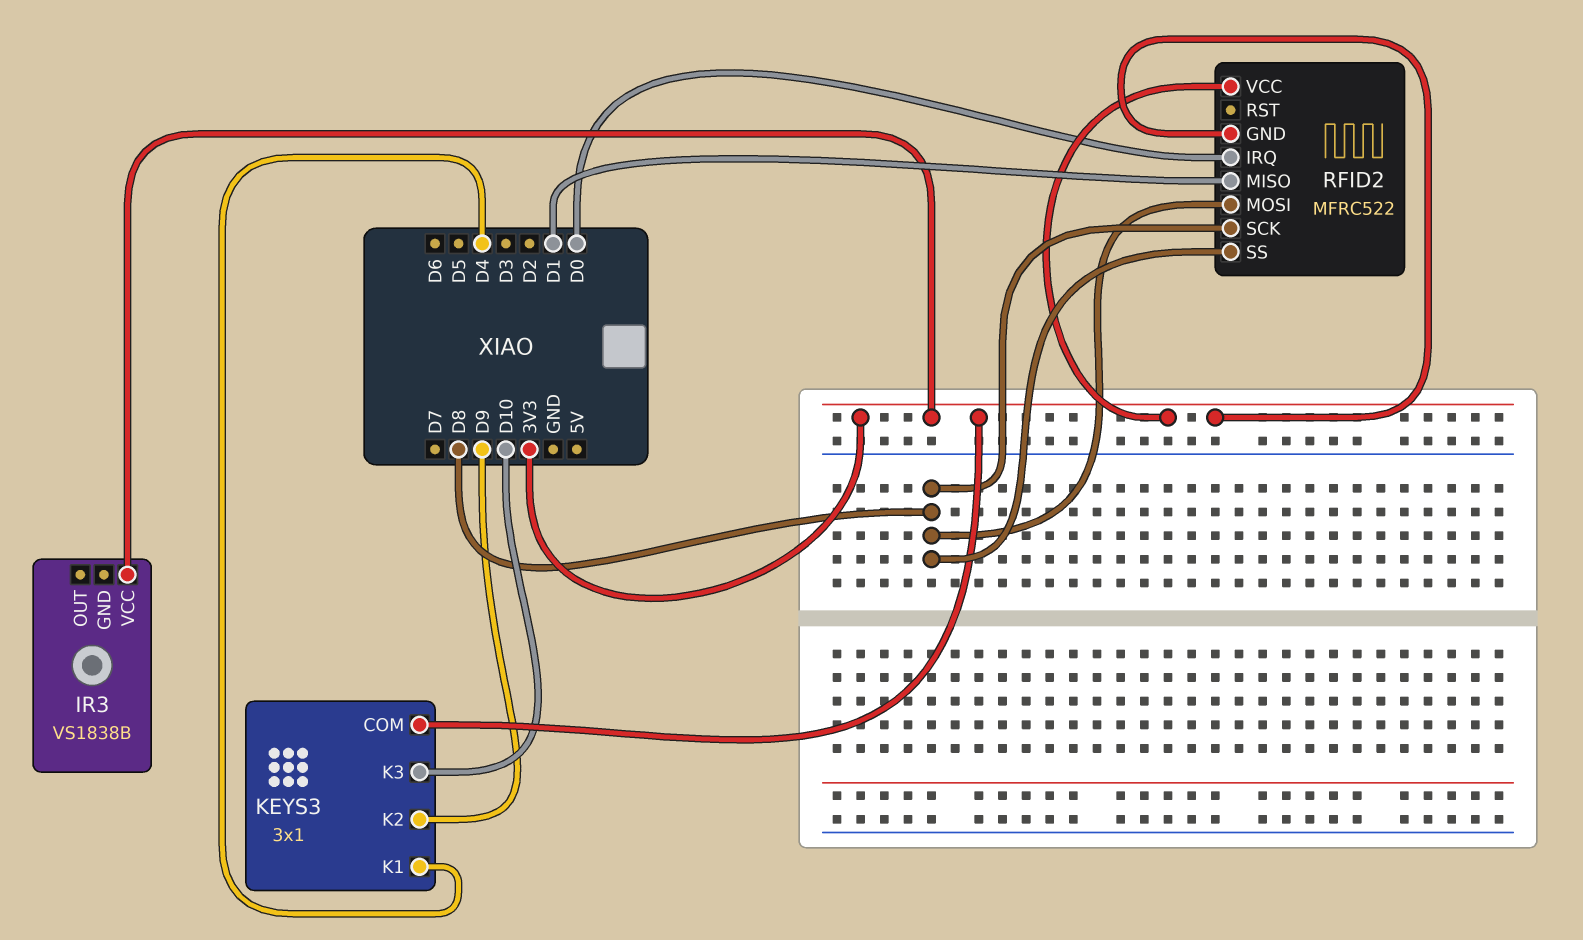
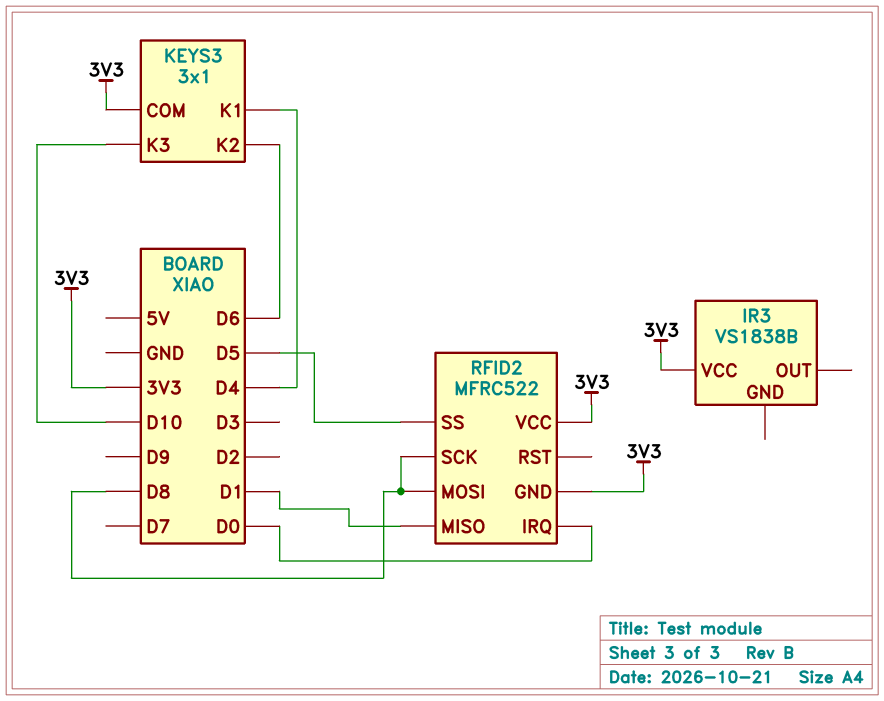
KEYS3 pin K2: D9 -> D6
RFID2 pin SS: D8 -> D5

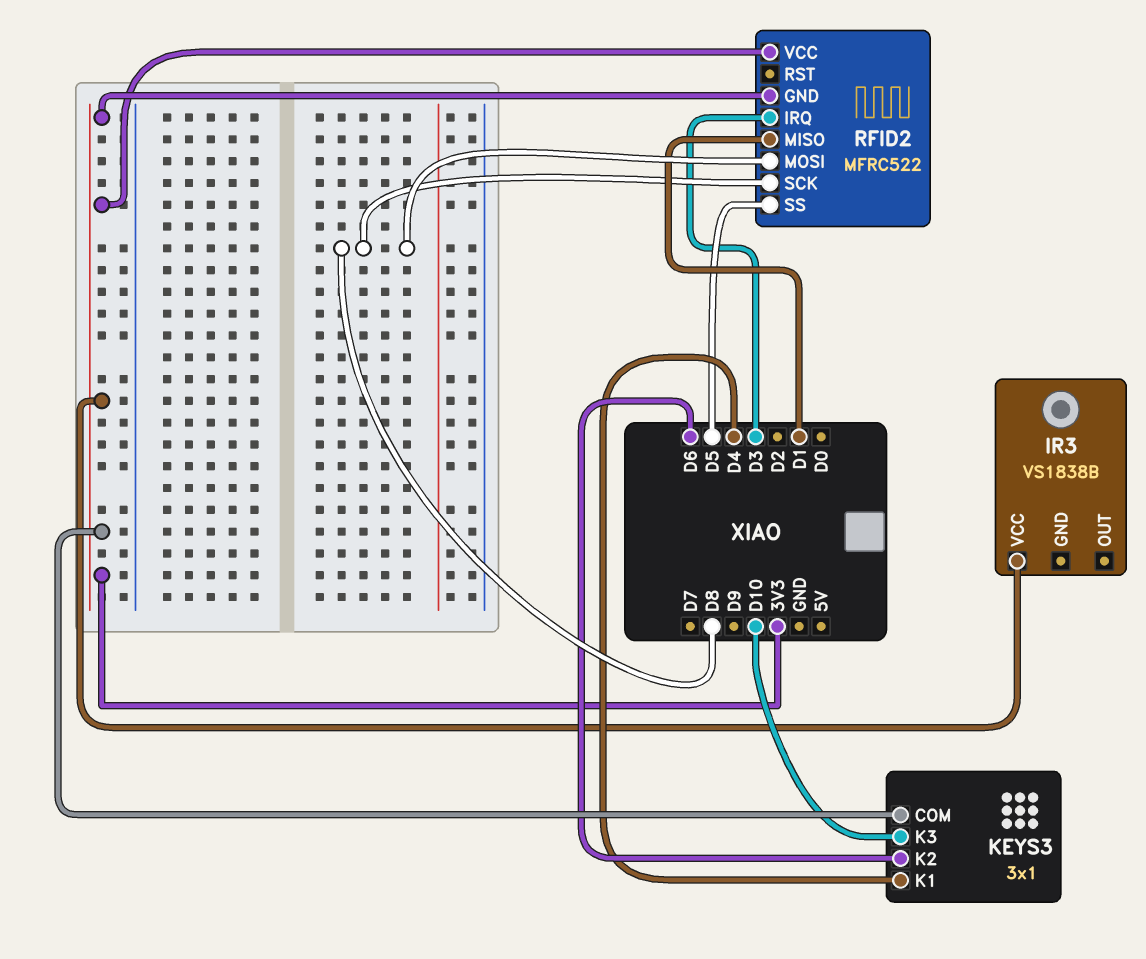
RFID2 pin IRQ: D0 -> D3

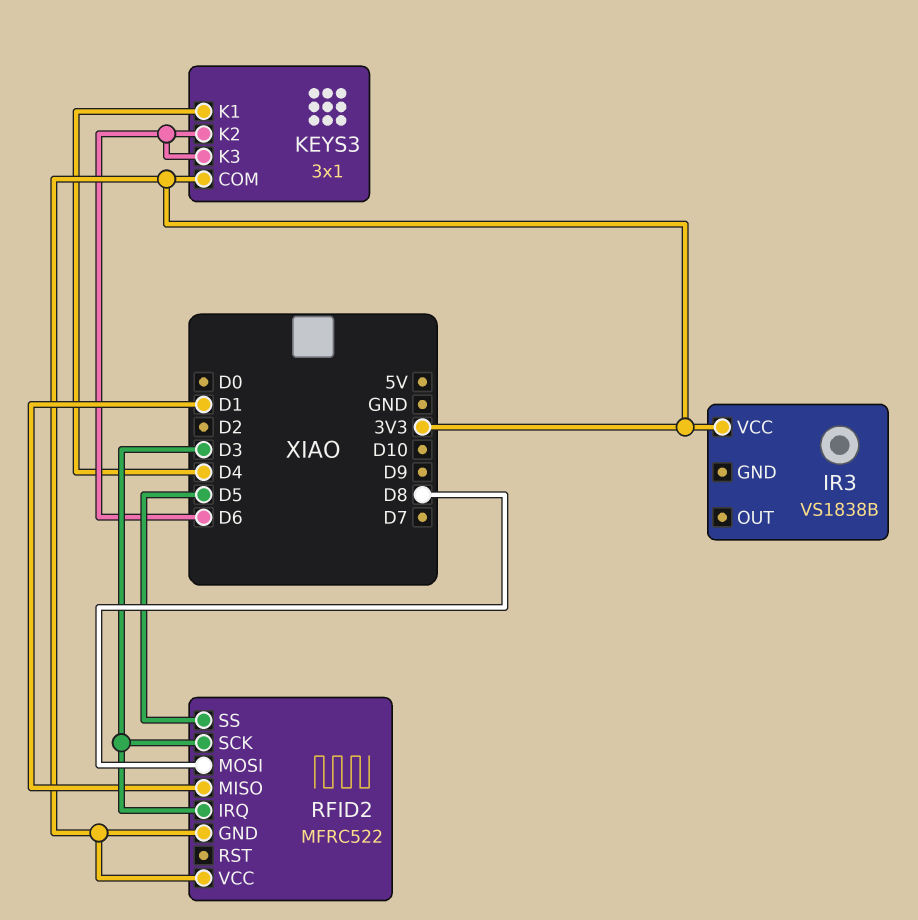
KEYS3 pin K3: D10 -> D6
RFID2 pin SCK: D8 -> D3

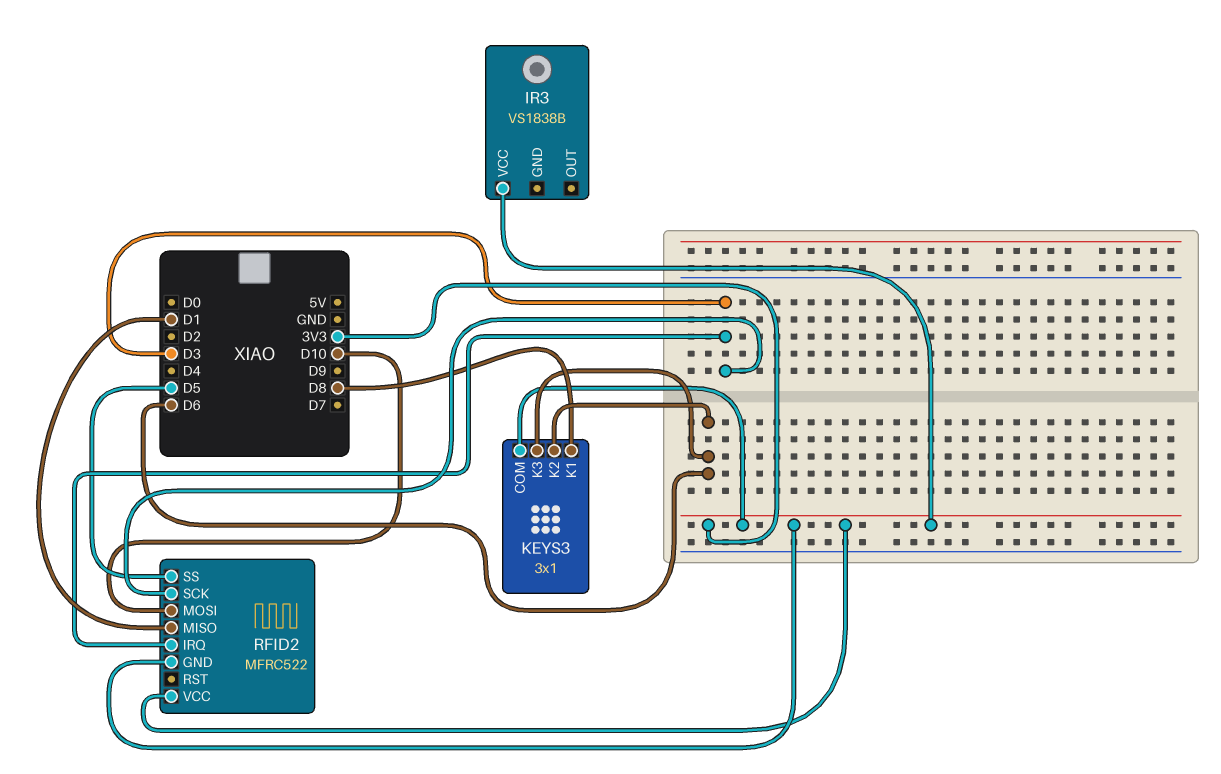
KEYS3 pin K1: D4 -> D8
RFID2 pin MOSI: D8 -> D10

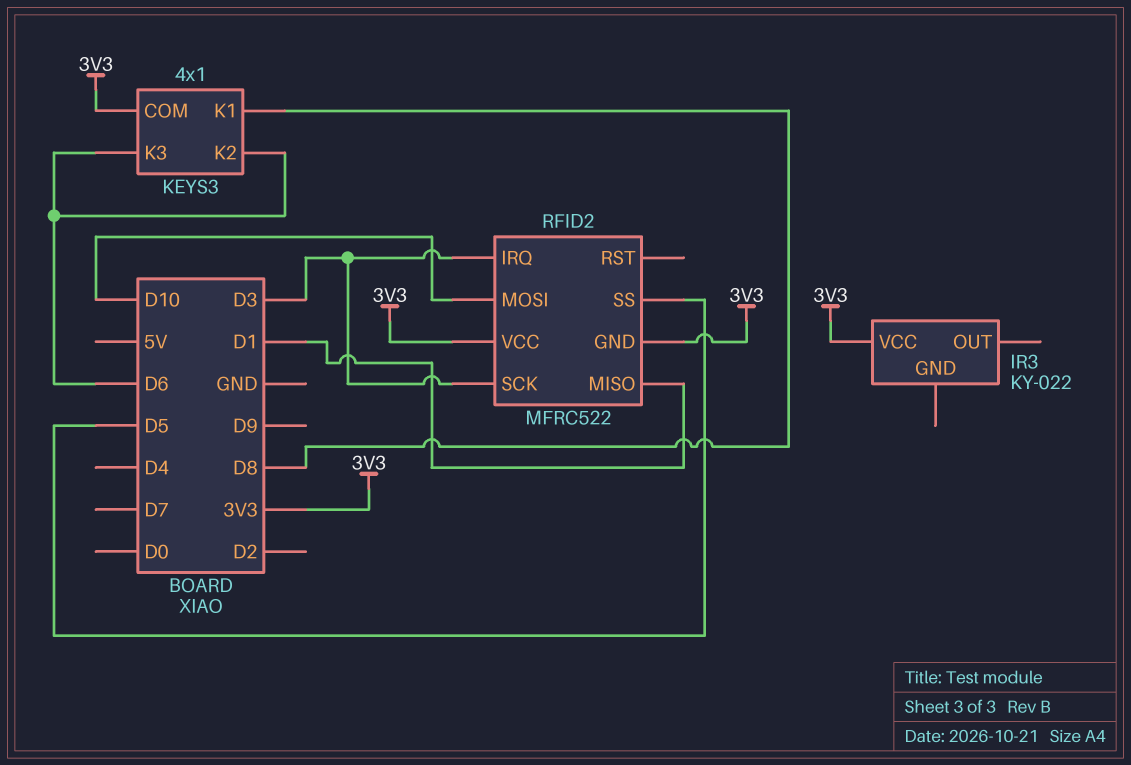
IR3: VS1838B -> KY-022
KEYS3: 3x1 -> 4x1

